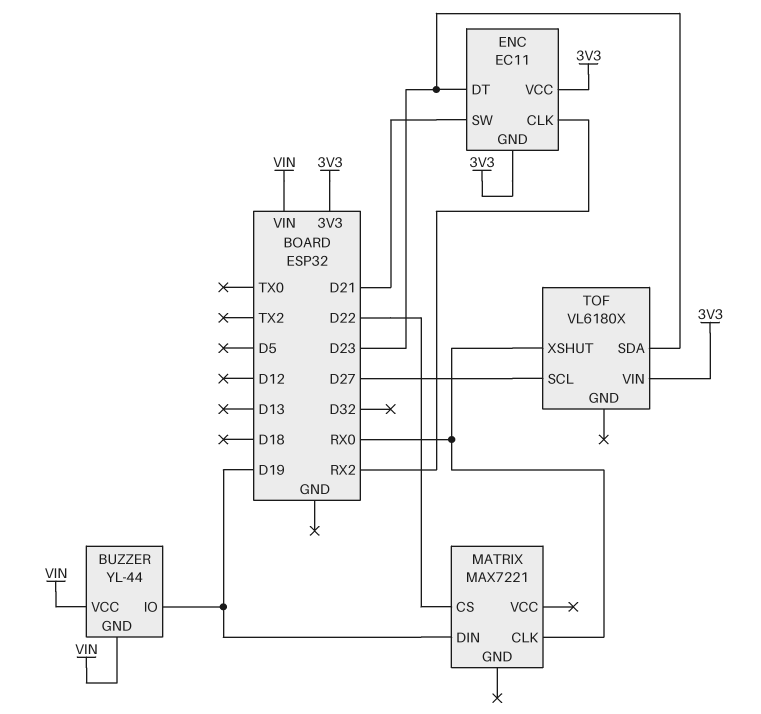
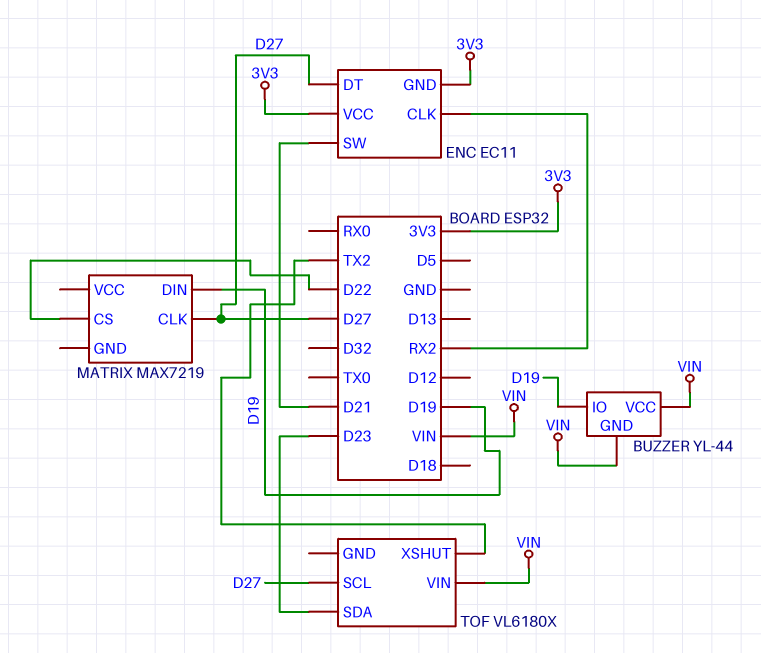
ENC pin DT: D23 -> D27
MATRIX: MAX7221 -> MAX7219
MATRIX pin CLK: RX0 -> D27
TOF pin VIN: 3V3 -> VIN
TOF pin XSHUT: RX0 -> TX2

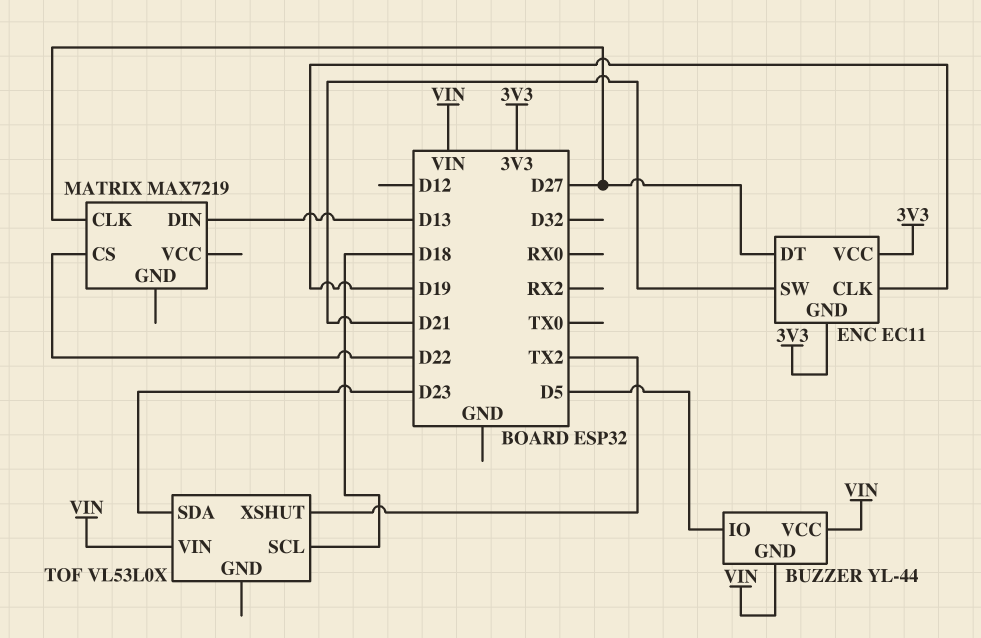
BUZZER pin IO: D19 -> D5
ENC pin CLK: RX2 -> D19
MATRIX pin DIN: D19 -> D13
TOF: VL6180X -> VL53L0X
TOF pin SCL: D27 -> D18

